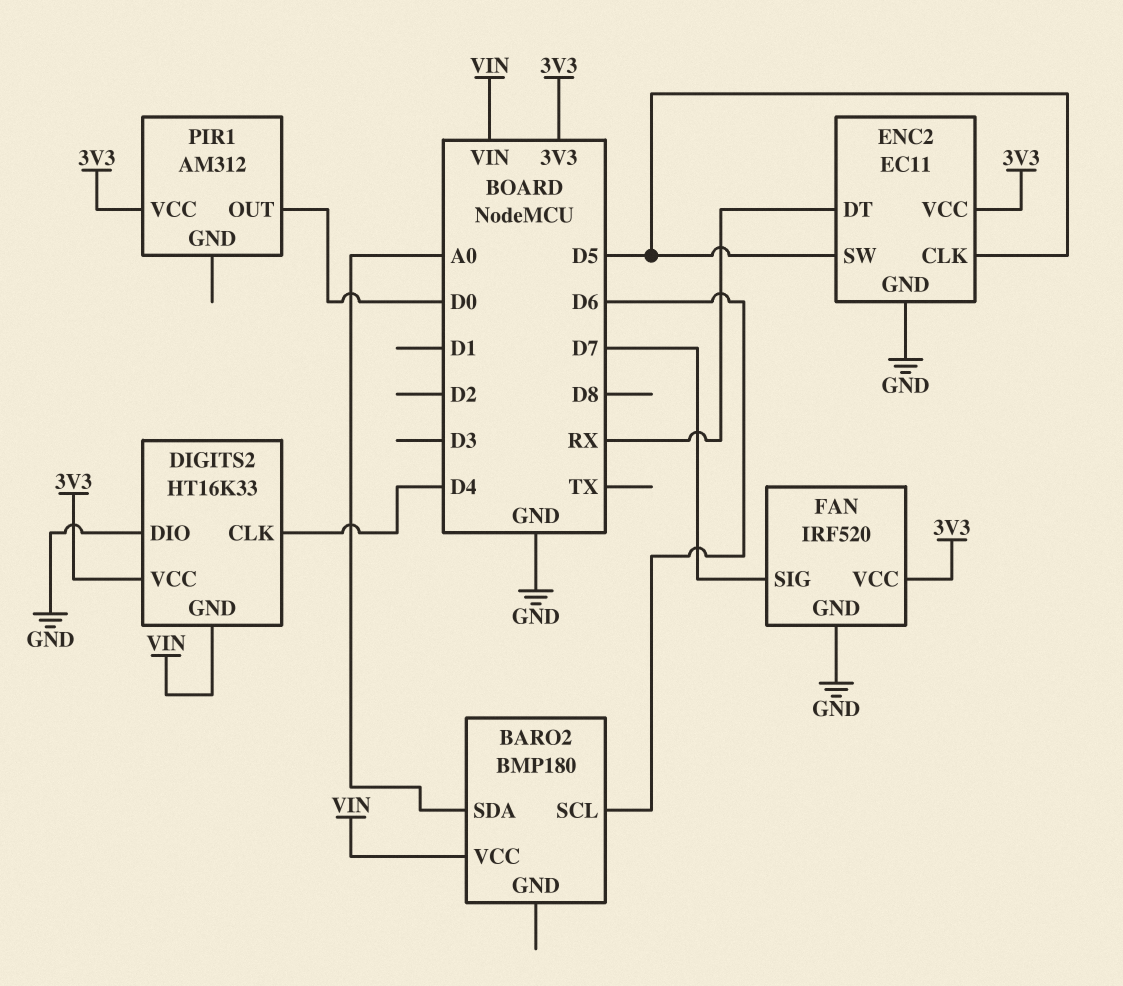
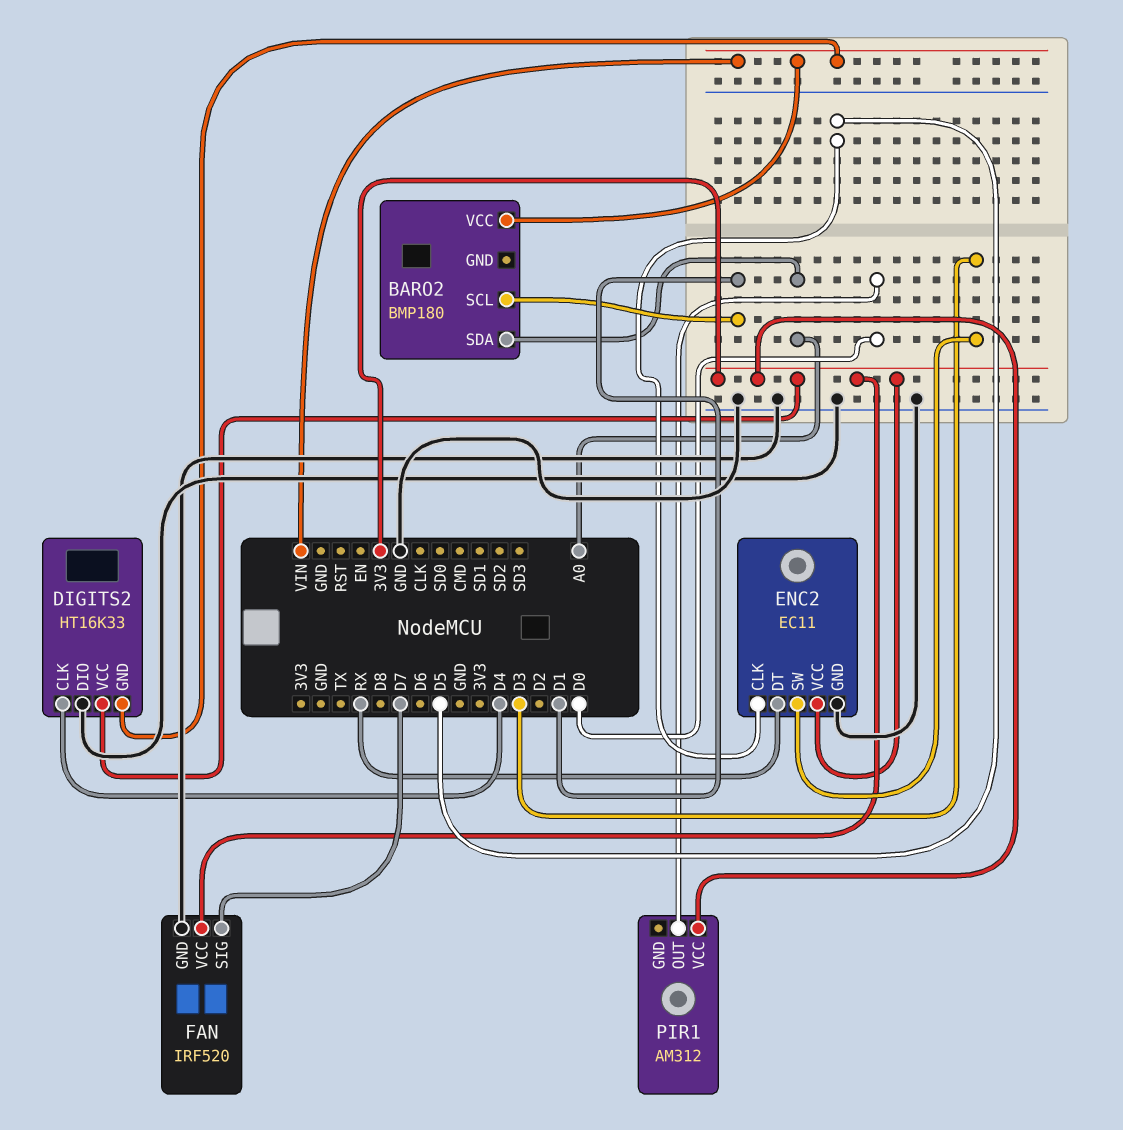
BARO2 pin SCL: D6 -> D1
ENC2 pin SW: D5 -> D3

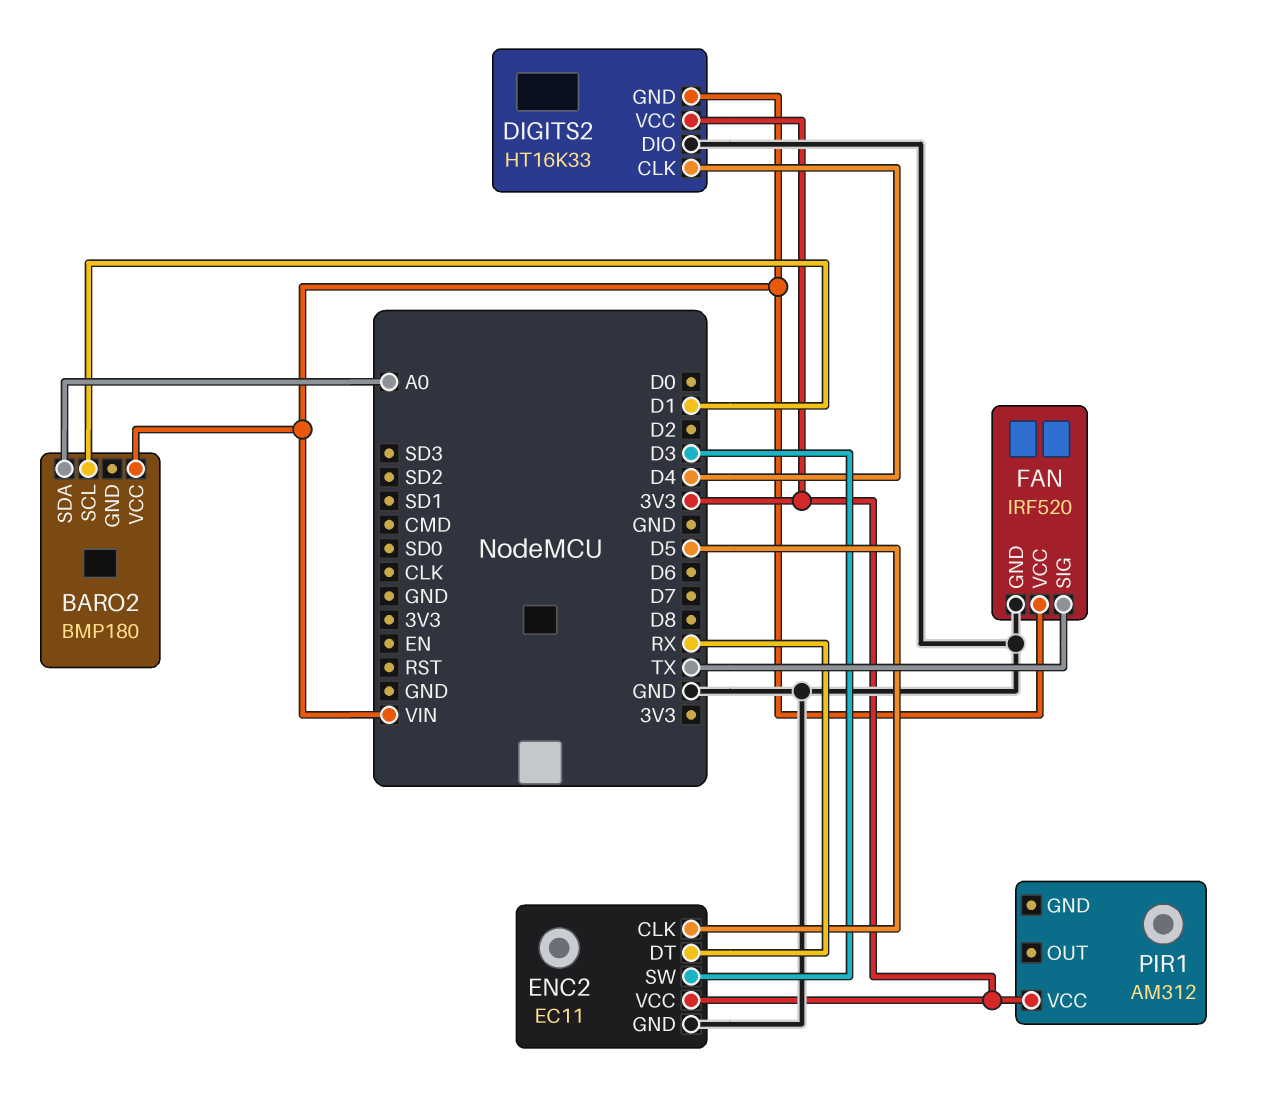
FAN pin SIG: D7 -> TX
FAN pin VCC: 3V3 -> VIN
PIR1 pin OUT: D0 -> none

